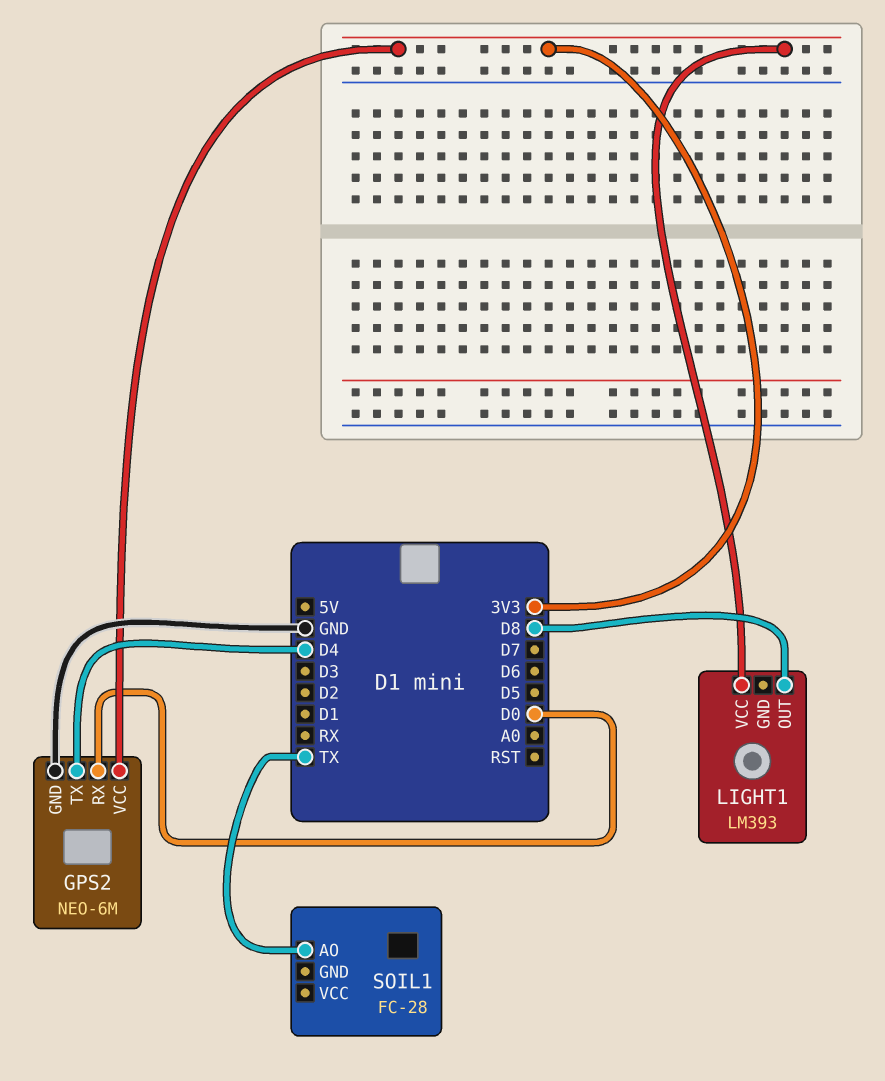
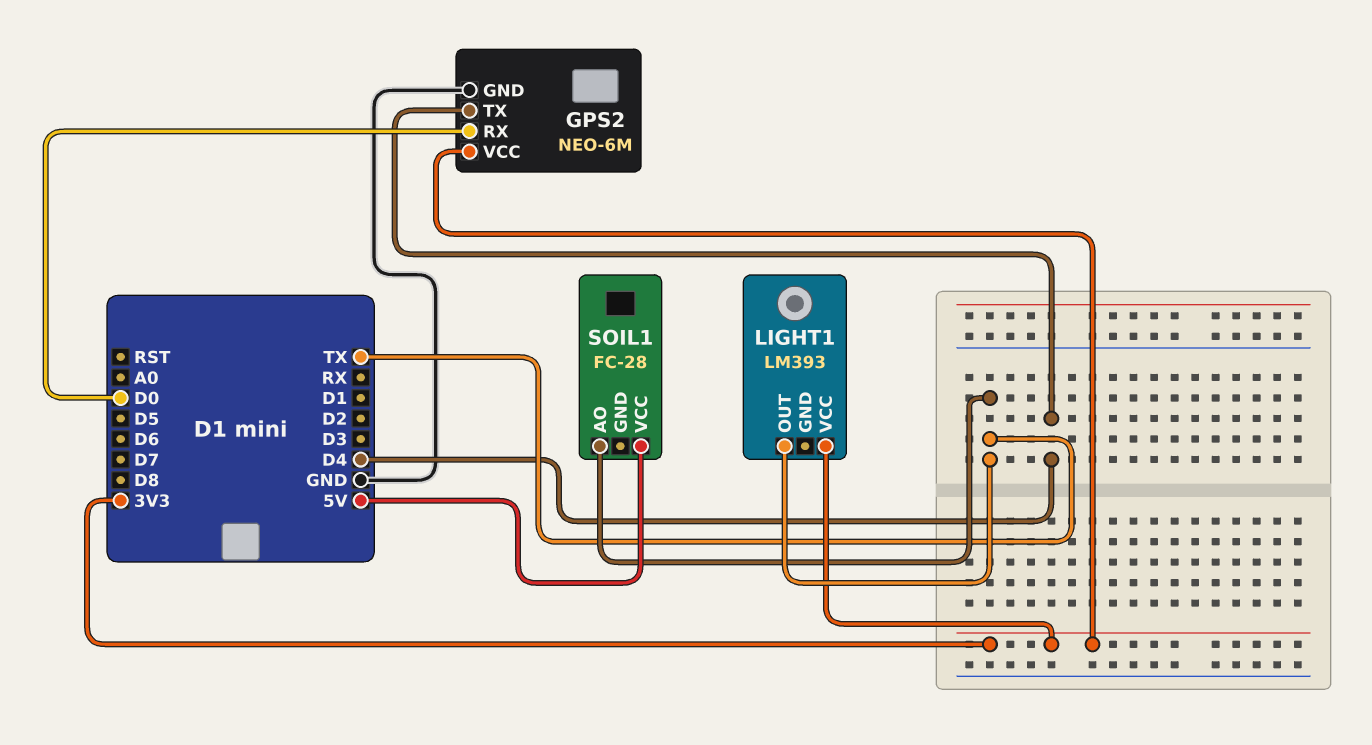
LIGHT1 pin OUT: D8 -> TX
SOIL1 pin VCC: none -> 5V

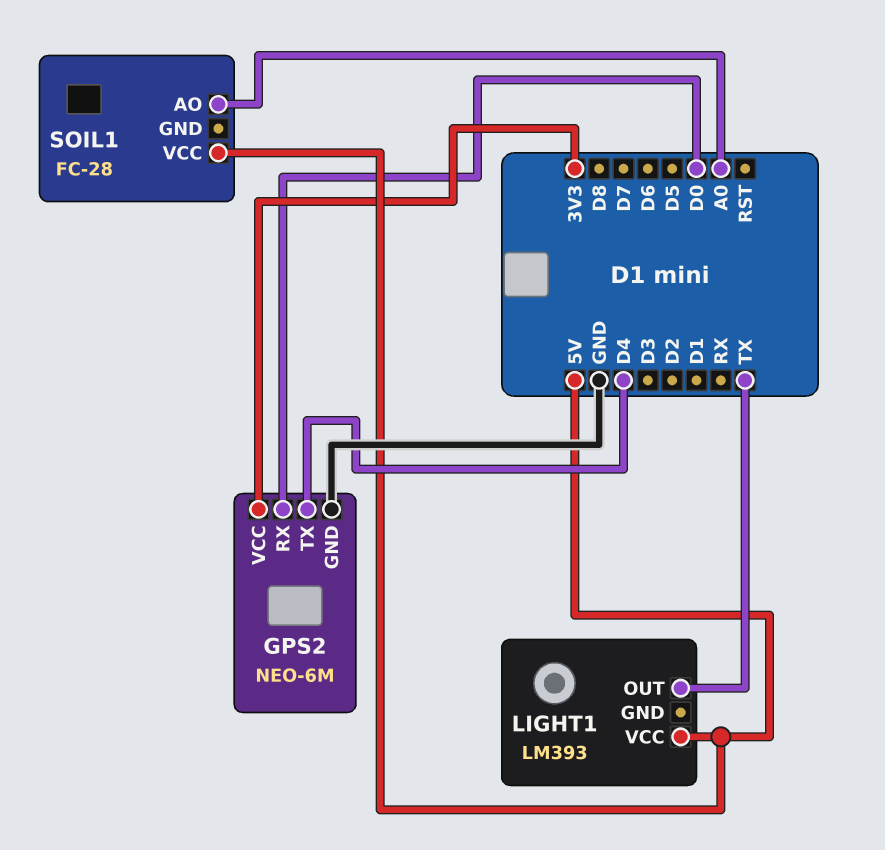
LIGHT1 pin VCC: 3V3 -> 5V
SOIL1 pin AO: TX -> A0

